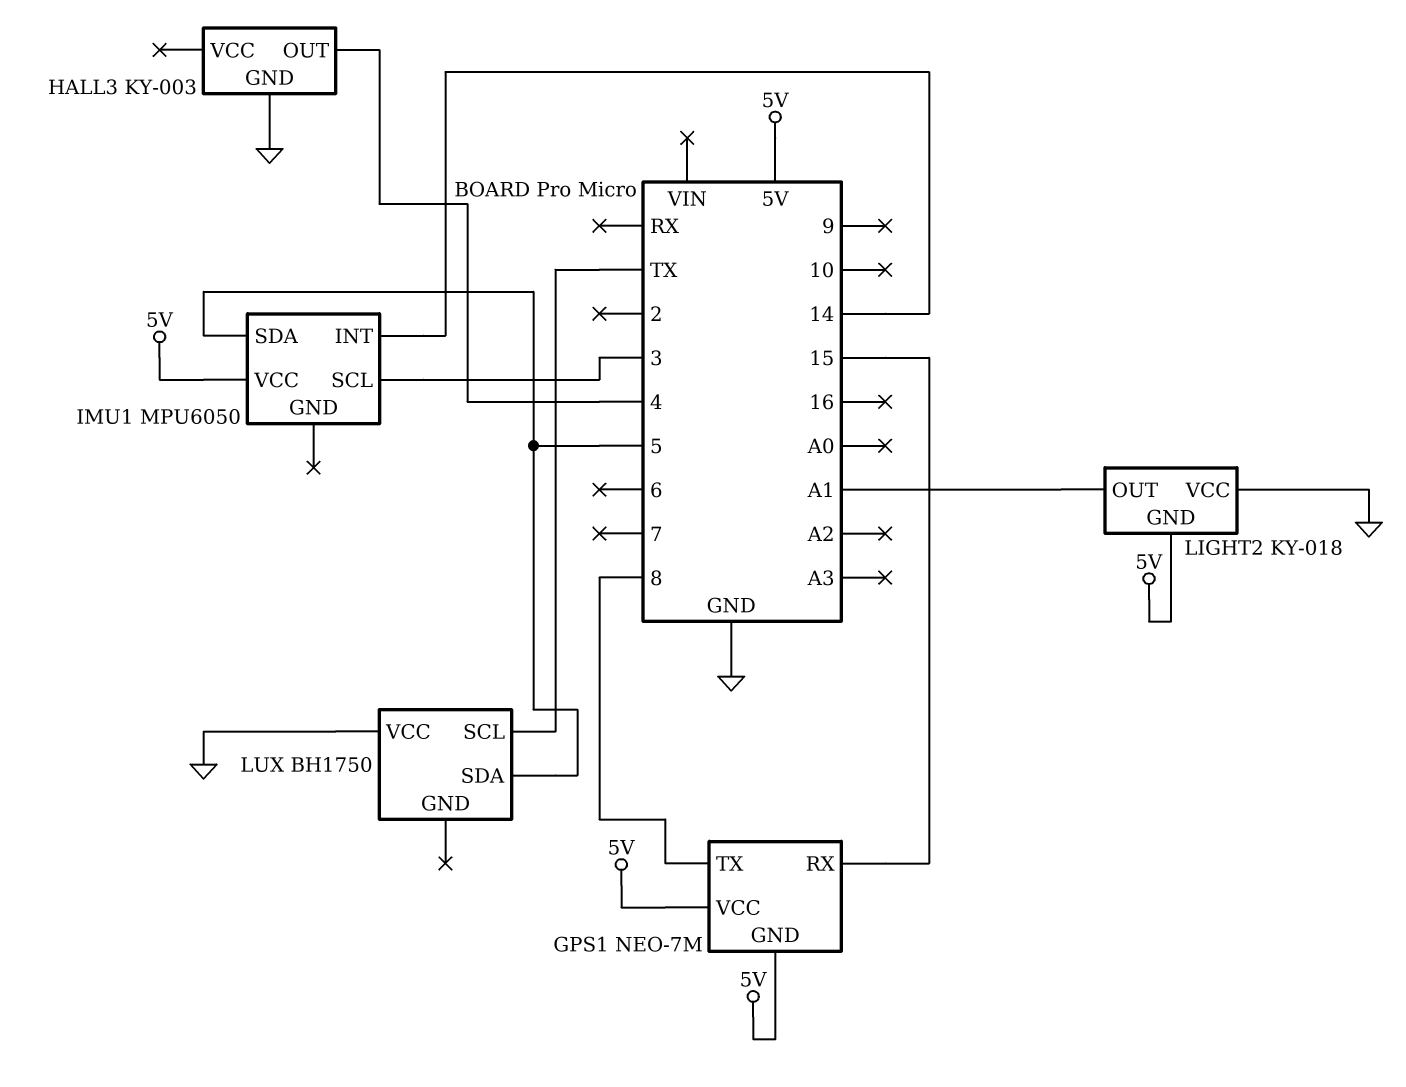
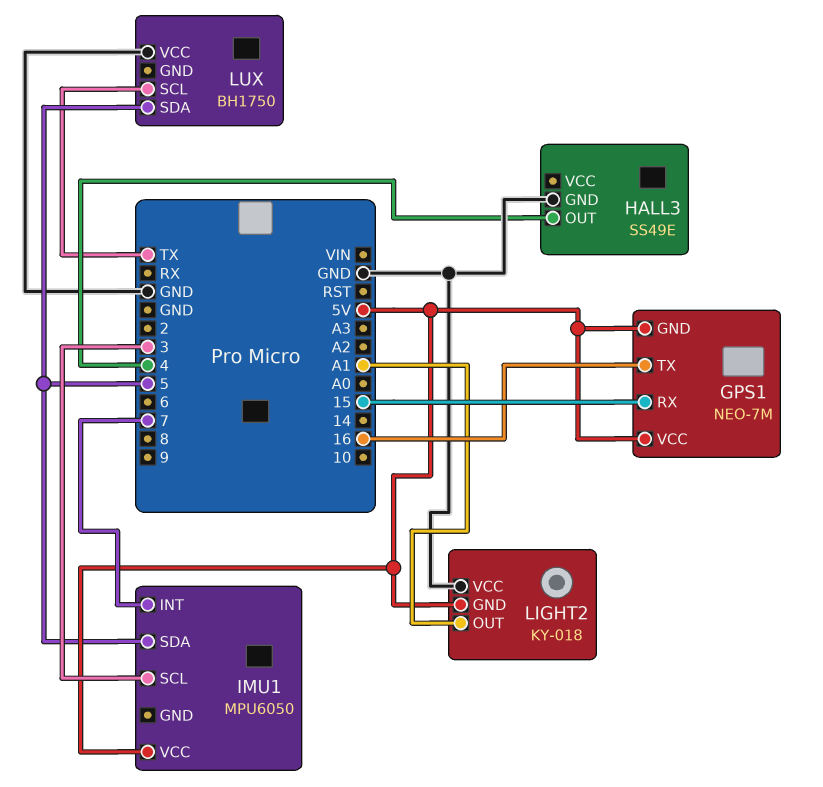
GPS1 pin TX: 8 -> 16
HALL3: KY-003 -> SS49E
IMU1 pin INT: 14 -> 7

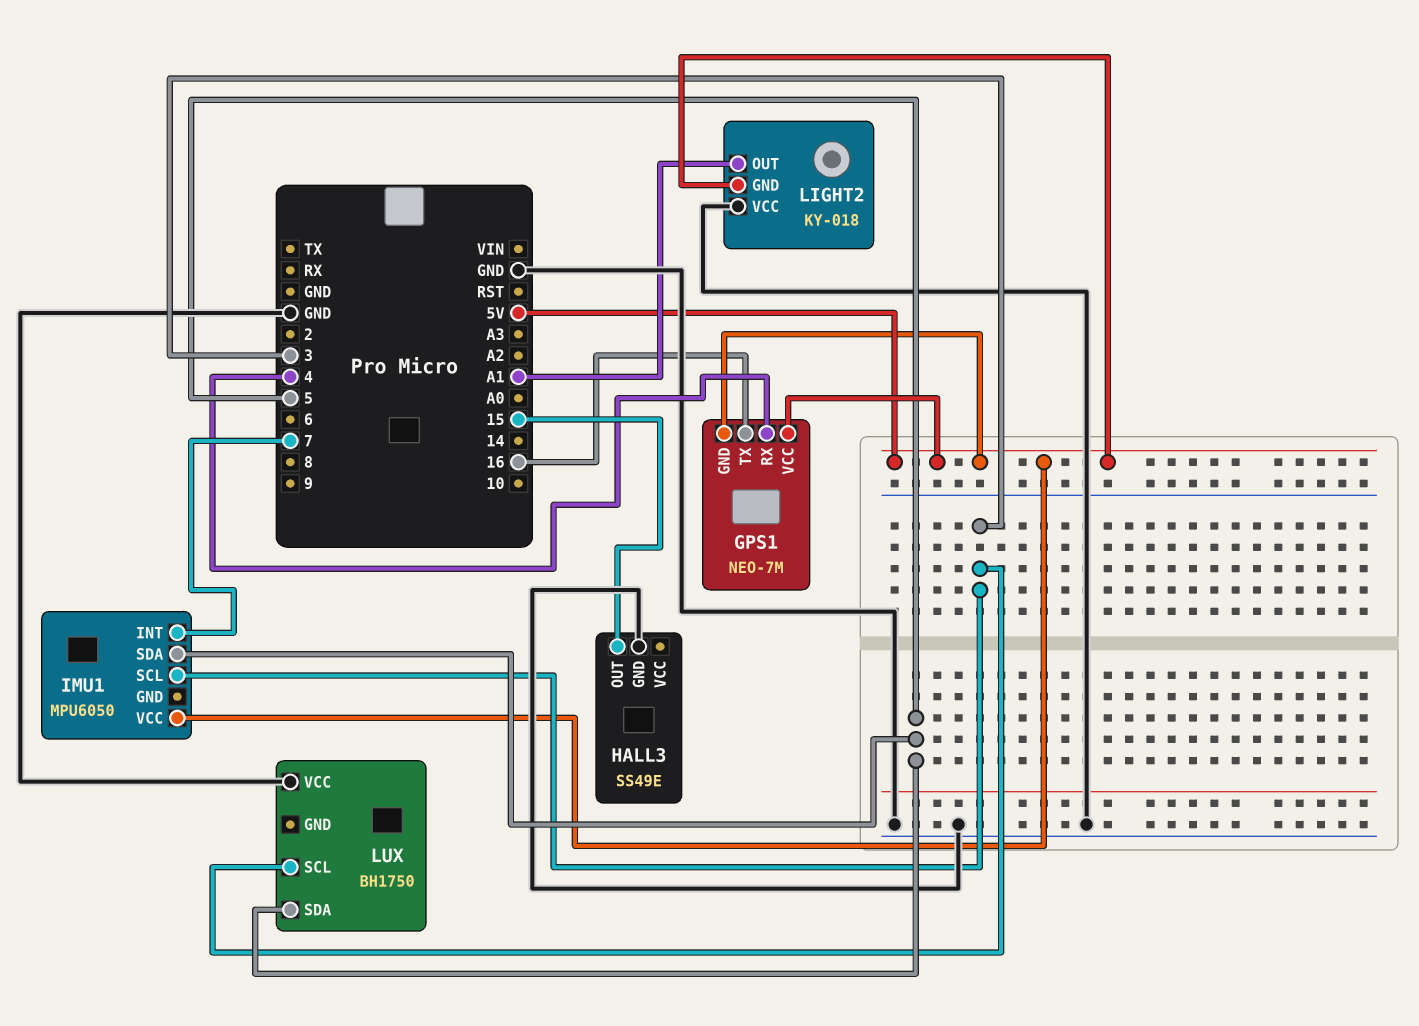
GPS1 pin RX: 15 -> 4
HALL3 pin OUT: 4 -> 15
LUX pin SCL: TX -> 3

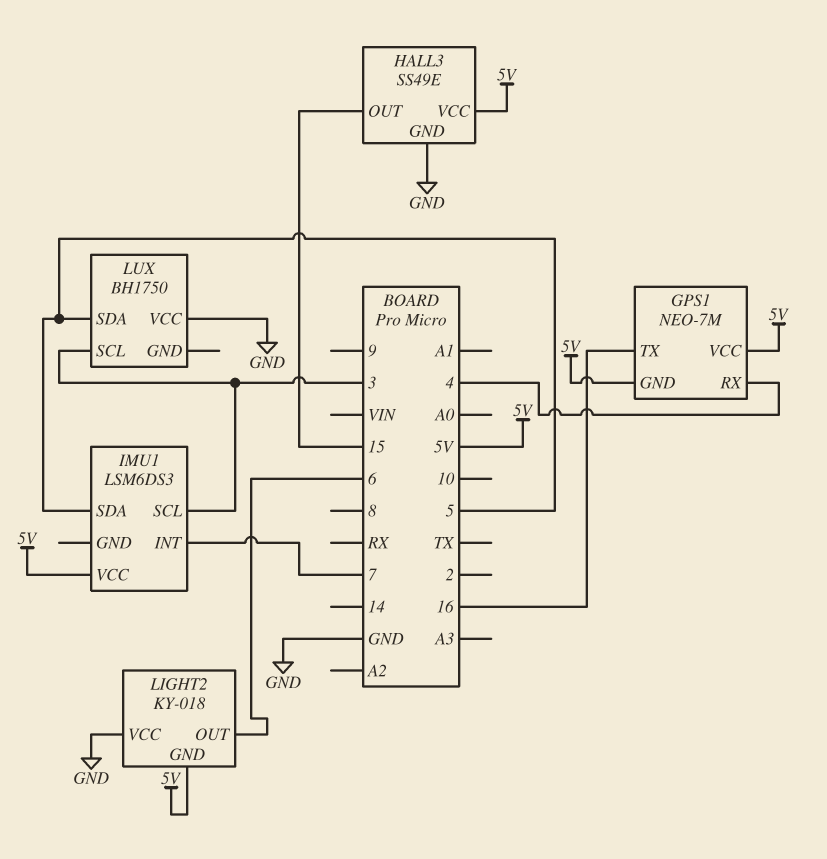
HALL3 pin VCC: none -> 5V
IMU1: MPU6050 -> LSM6DS3
LIGHT2 pin OUT: A1 -> 6

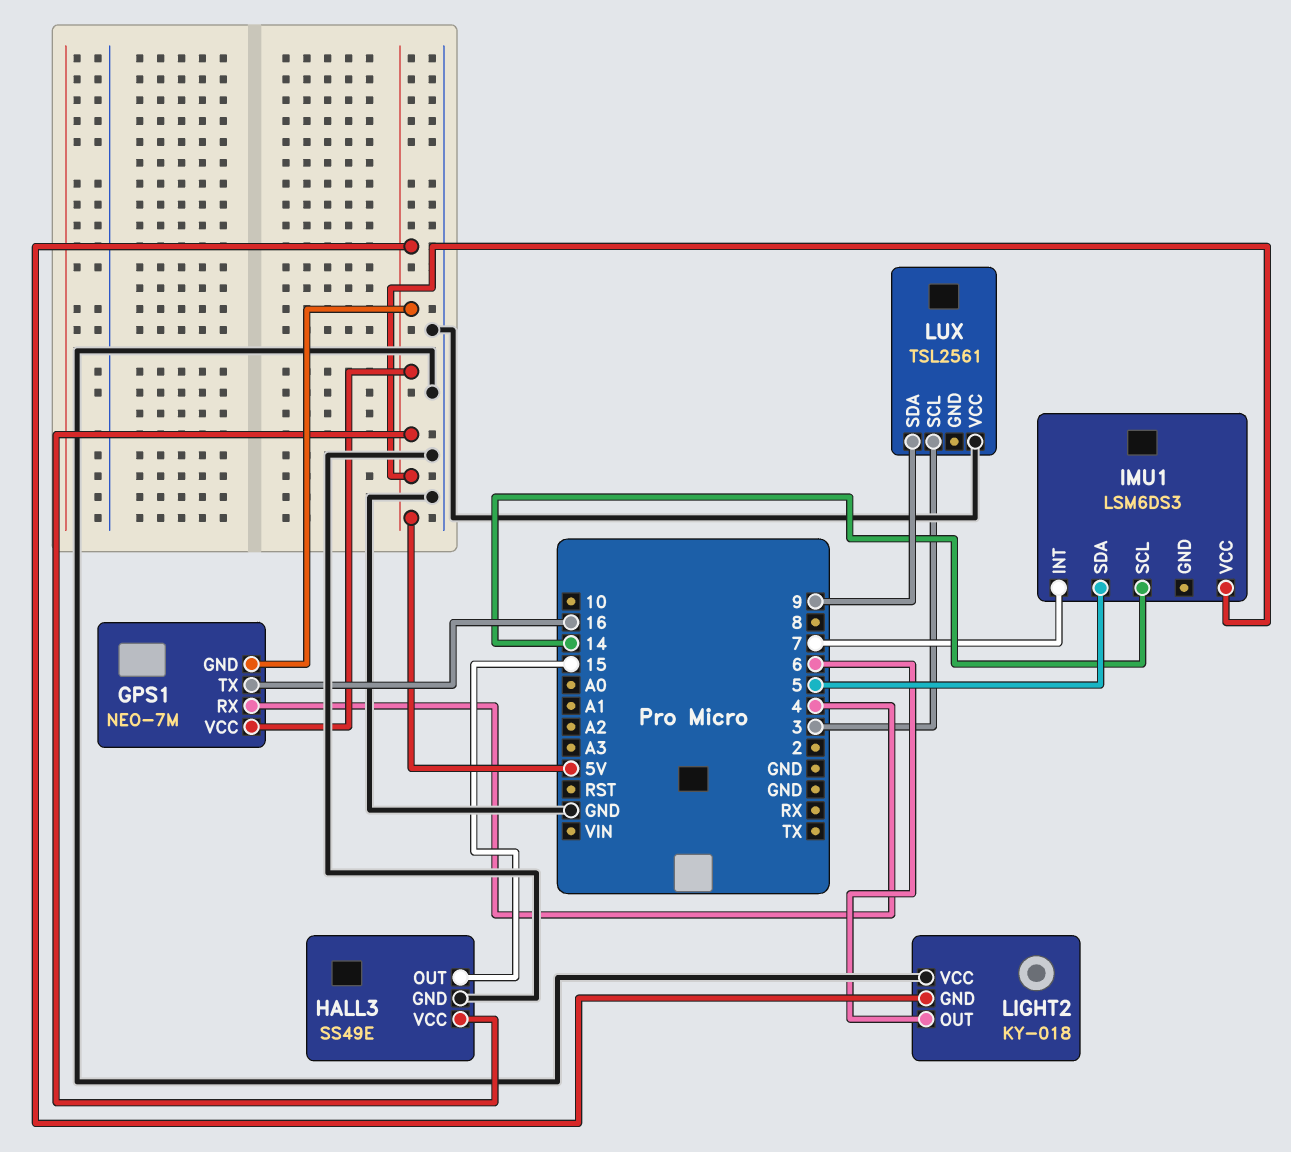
IMU1 pin SCL: 3 -> 14
LUX: BH1750 -> TSL2561
LUX pin SDA: 5 -> 9

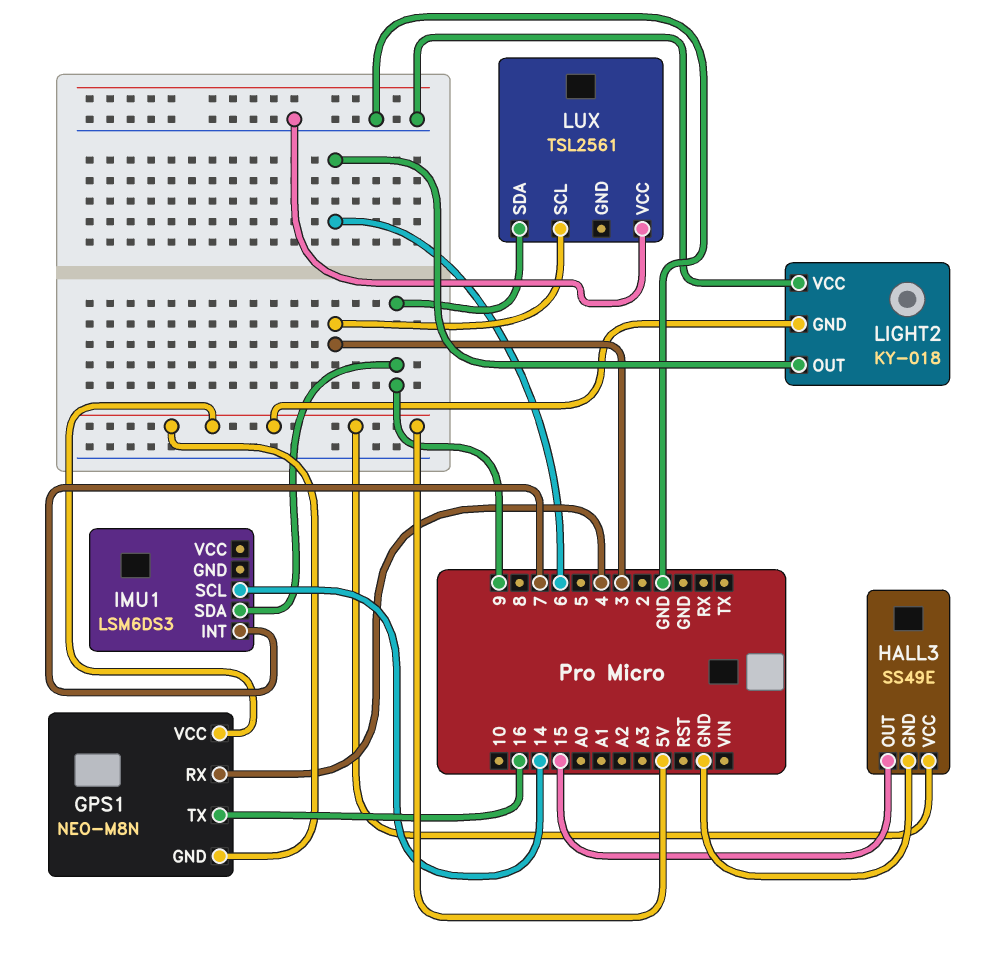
GPS1: NEO-7M -> NEO-M8N
IMU1 pin SDA: 5 -> 9
IMU1 pin VCC: 5V -> none

